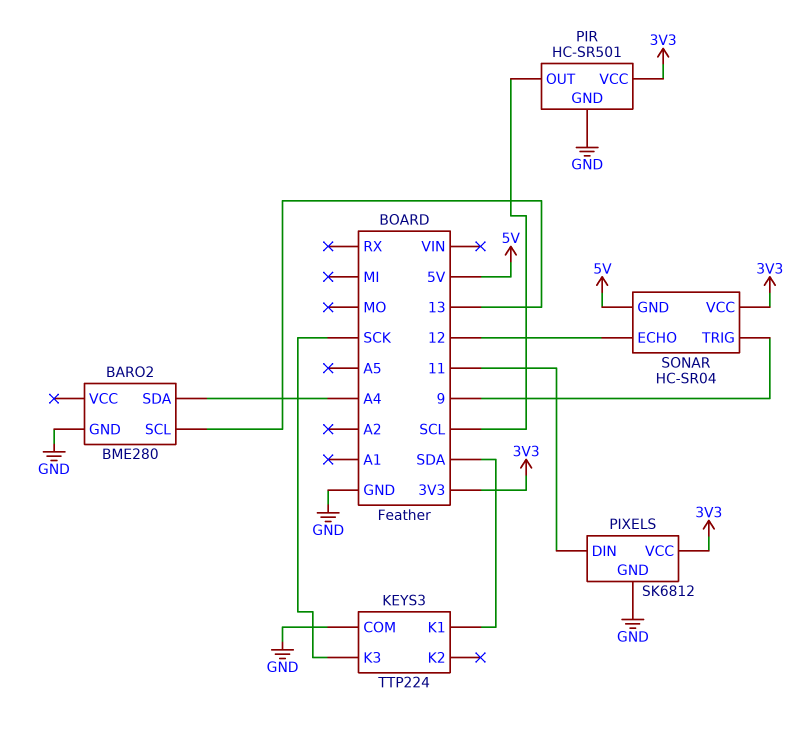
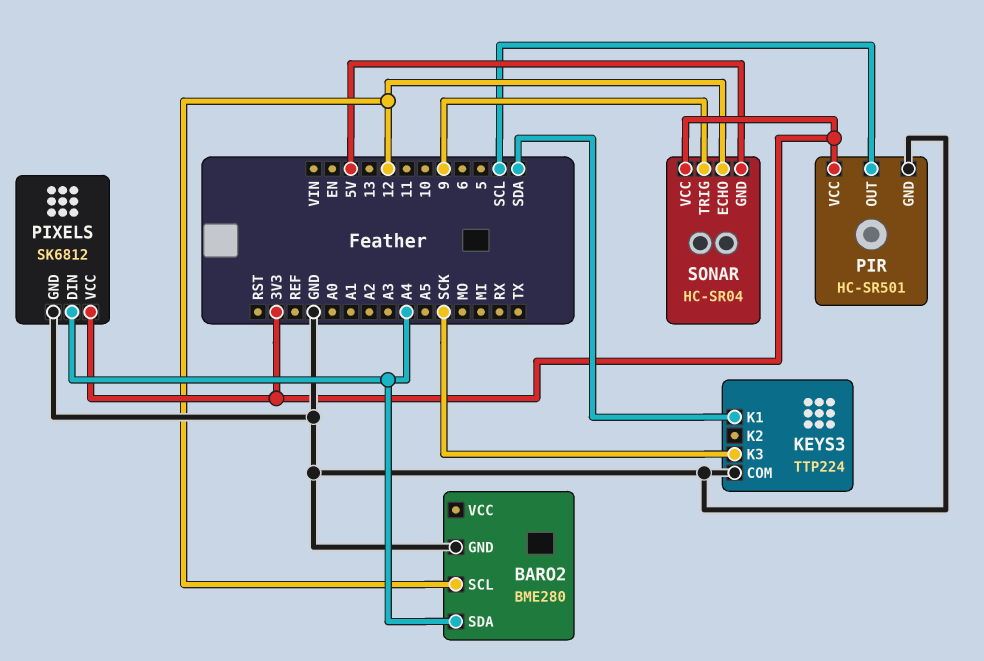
BARO2 pin SCL: 13 -> 12
PIXELS pin DIN: 11 -> A4

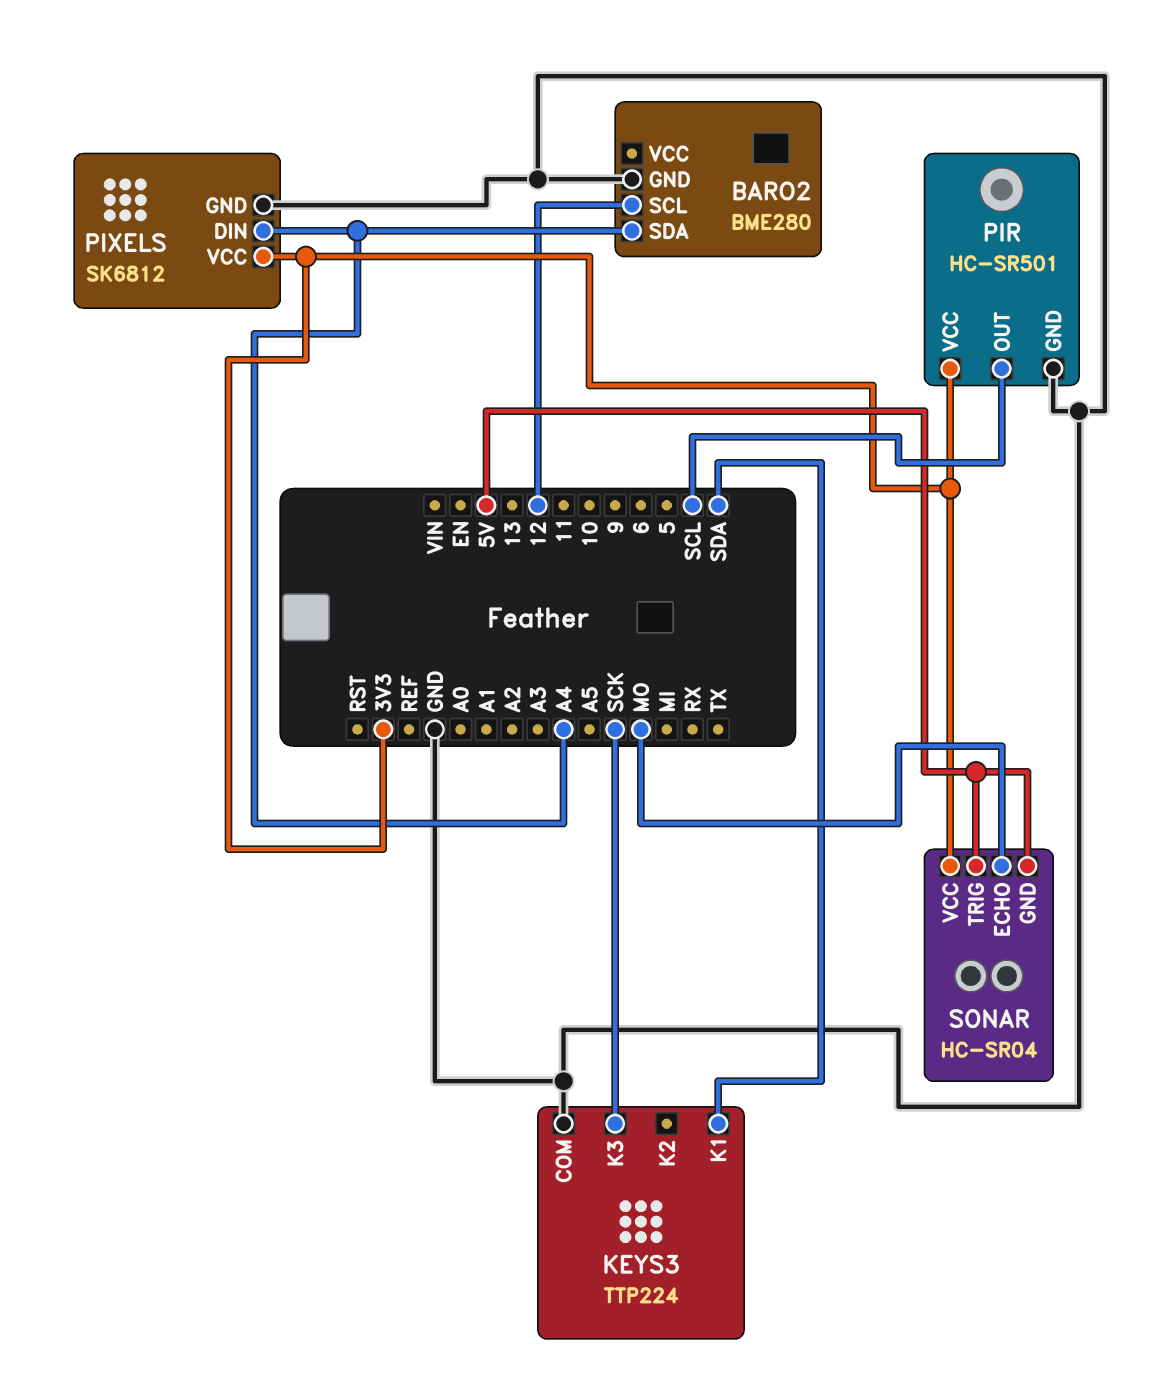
SONAR pin ECHO: 12 -> MO
SONAR pin TRIG: 9 -> 5V

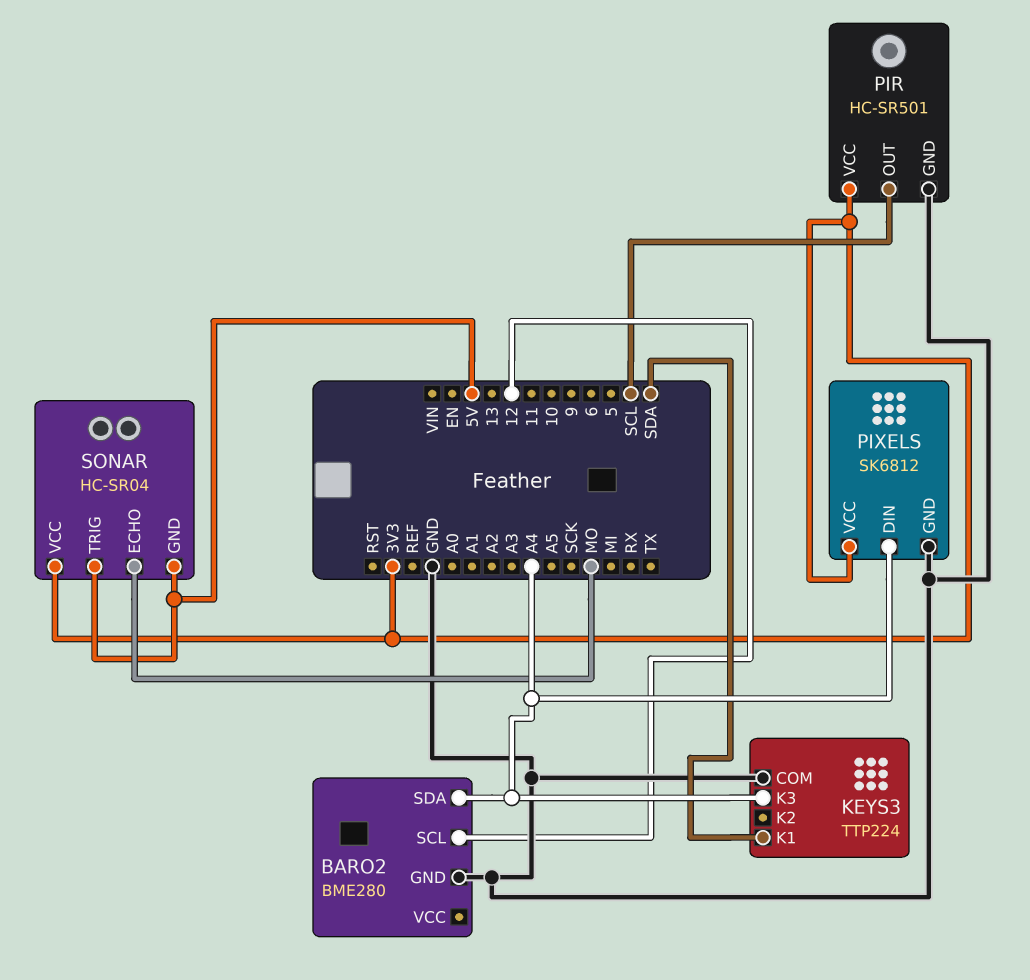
KEYS3 pin K3: SCK -> A4

